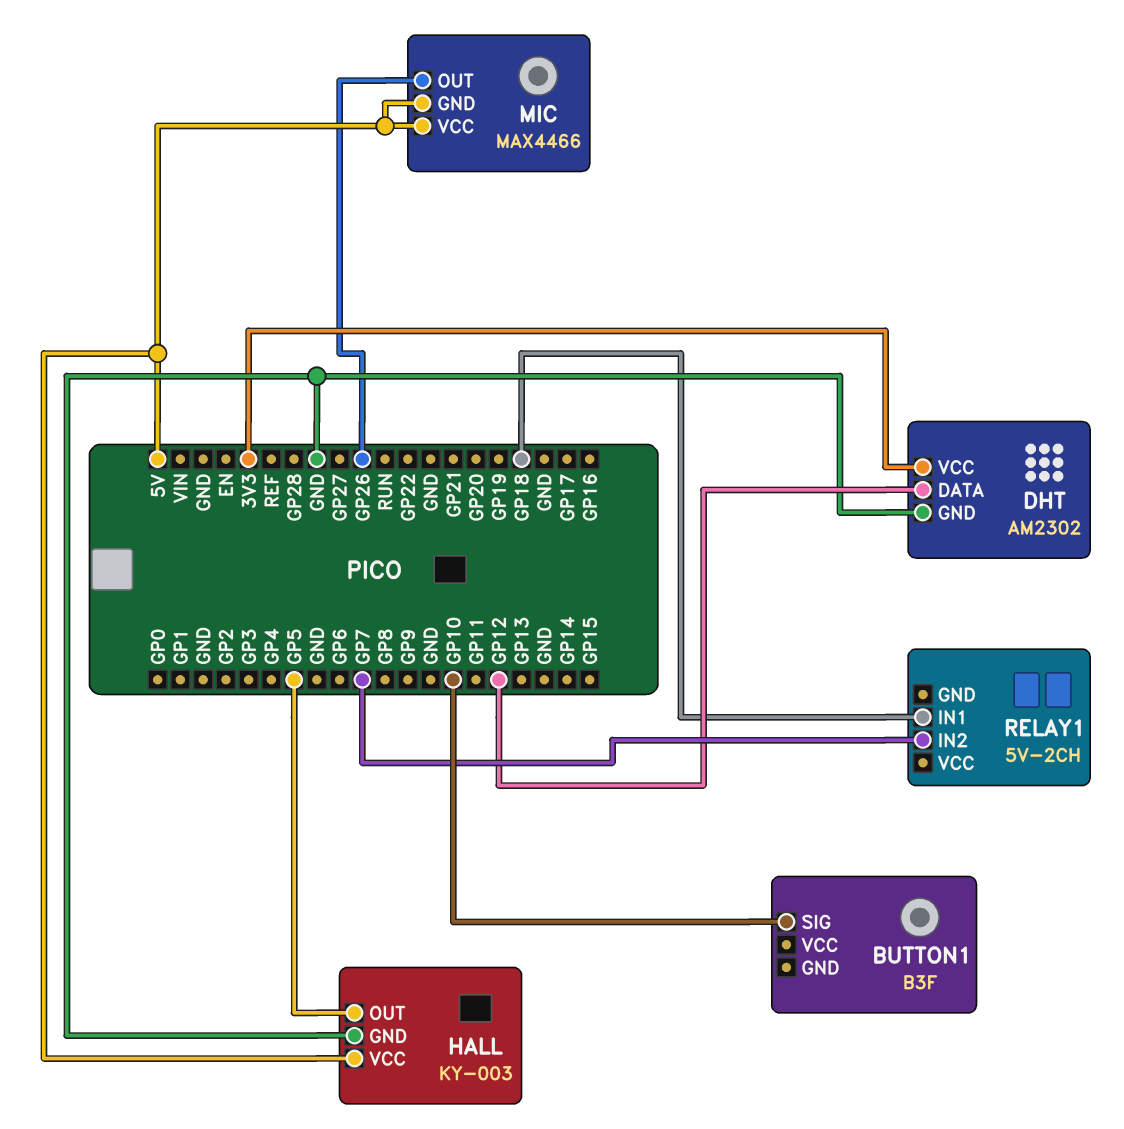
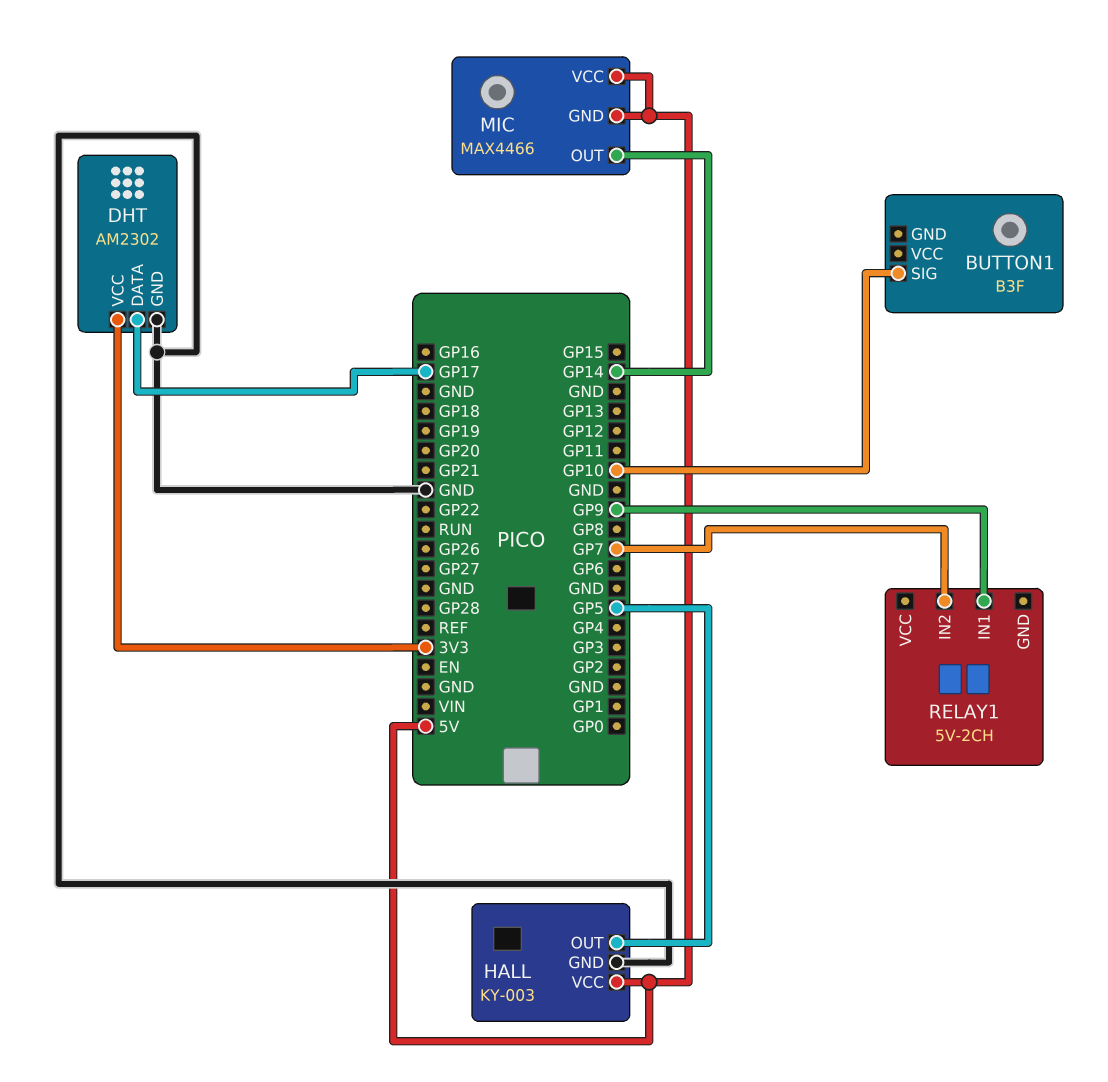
DHT pin DATA: GP12 -> GP17
MIC pin OUT: GP26 -> GP14
RELAY1 pin IN1: GP18 -> GP9

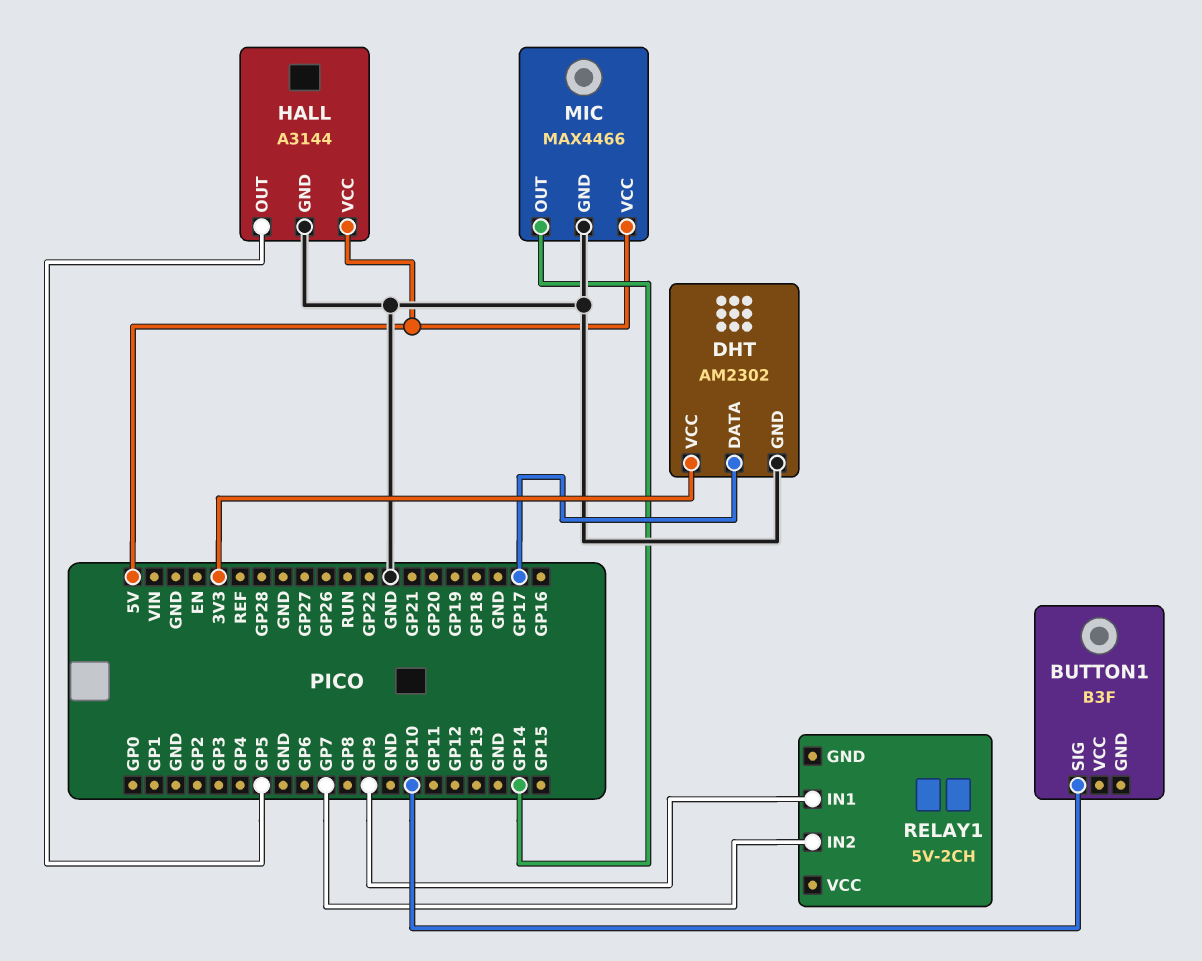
HALL: KY-003 -> A3144
MIC pin GND: 5V -> GND

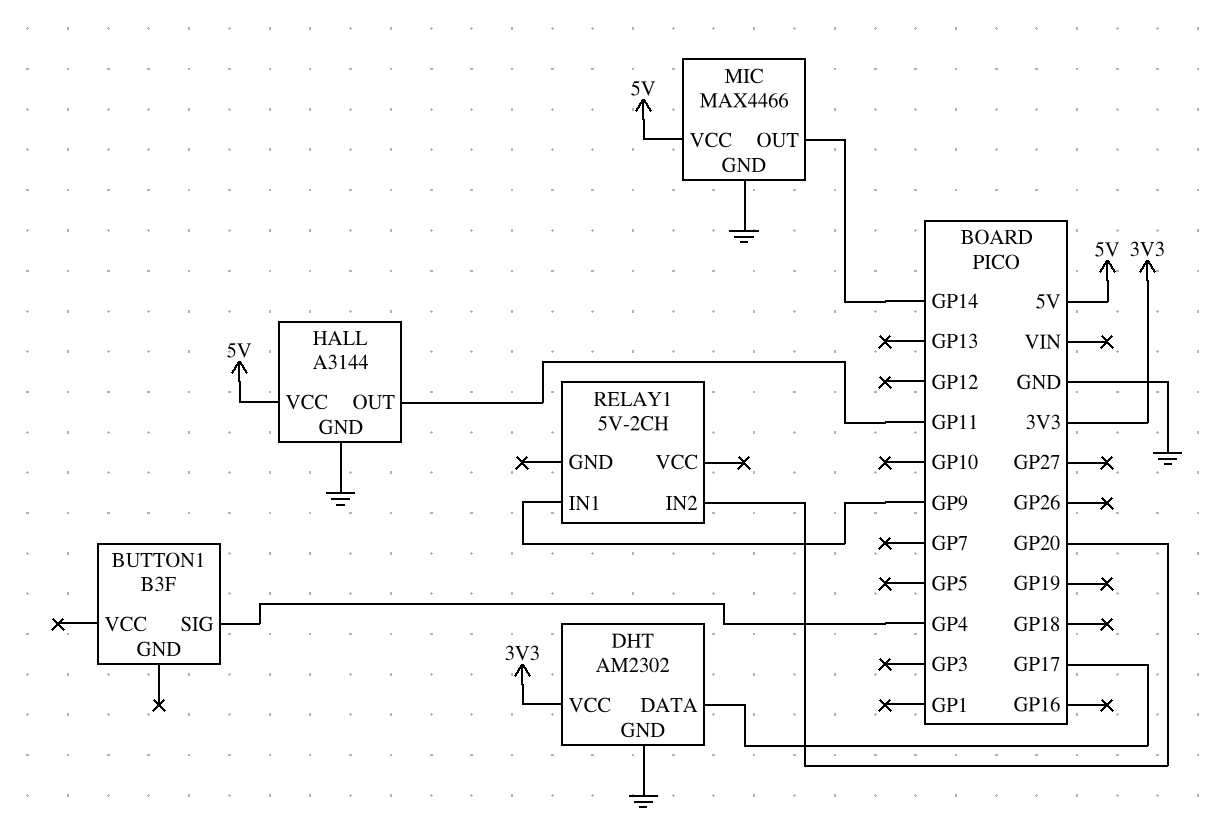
BUTTON1 pin SIG: GP10 -> GP4
HALL pin OUT: GP5 -> GP11
RELAY1 pin IN2: GP7 -> GP20

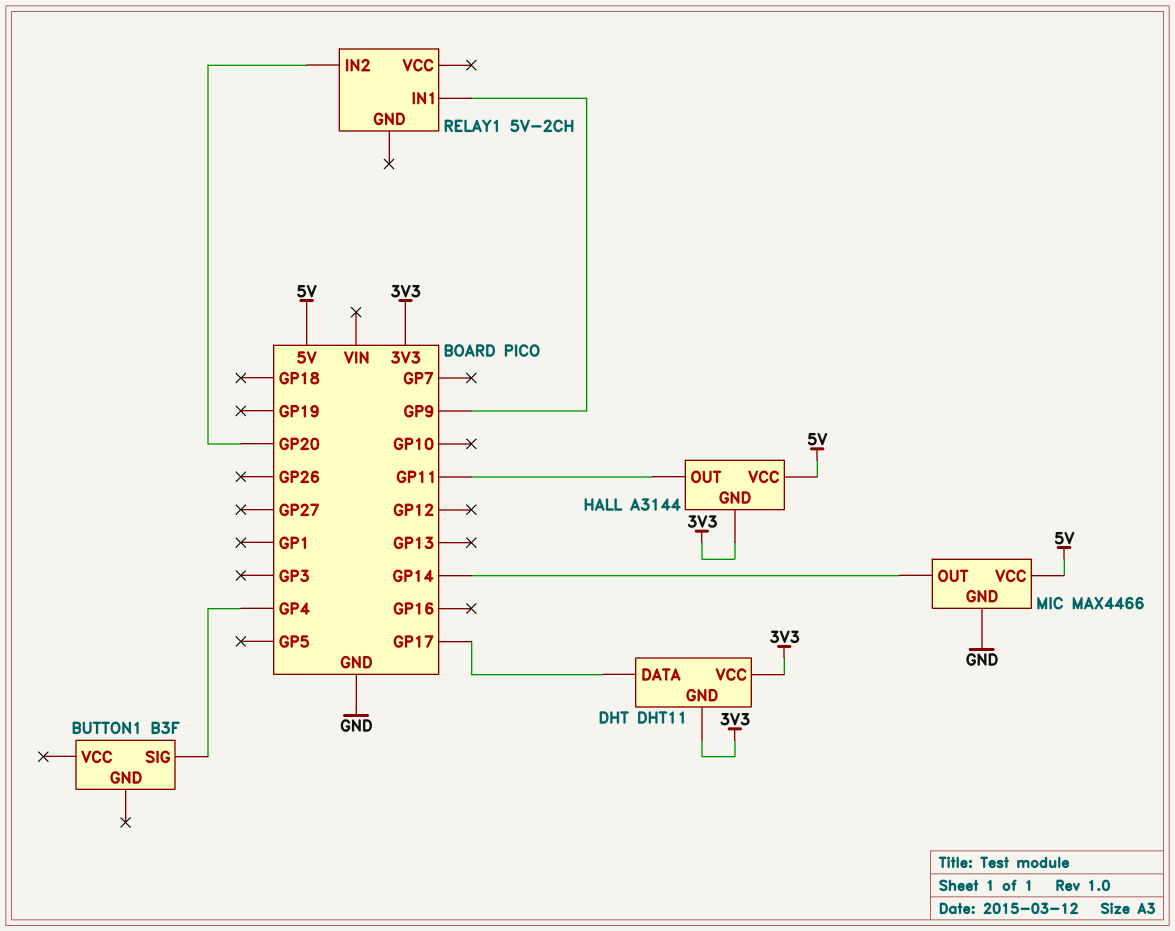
DHT: AM2302 -> DHT11
DHT pin GND: GND -> 3V3
HALL pin GND: GND -> 3V3

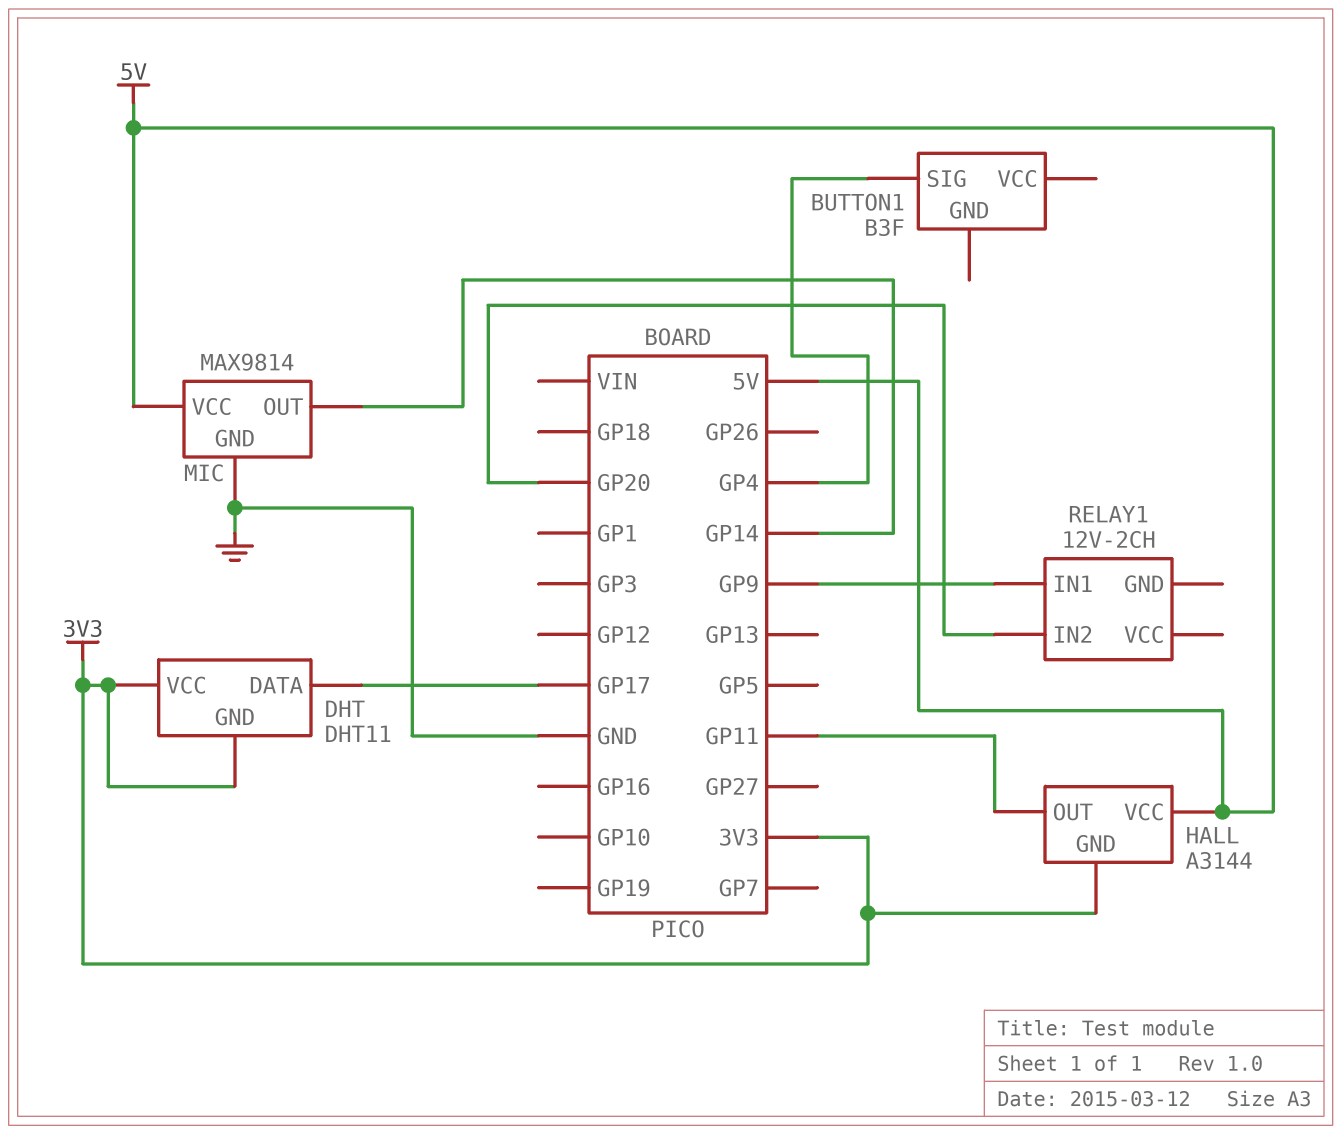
MIC: MAX4466 -> MAX9814
RELAY1: 5V-2CH -> 12V-2CH

